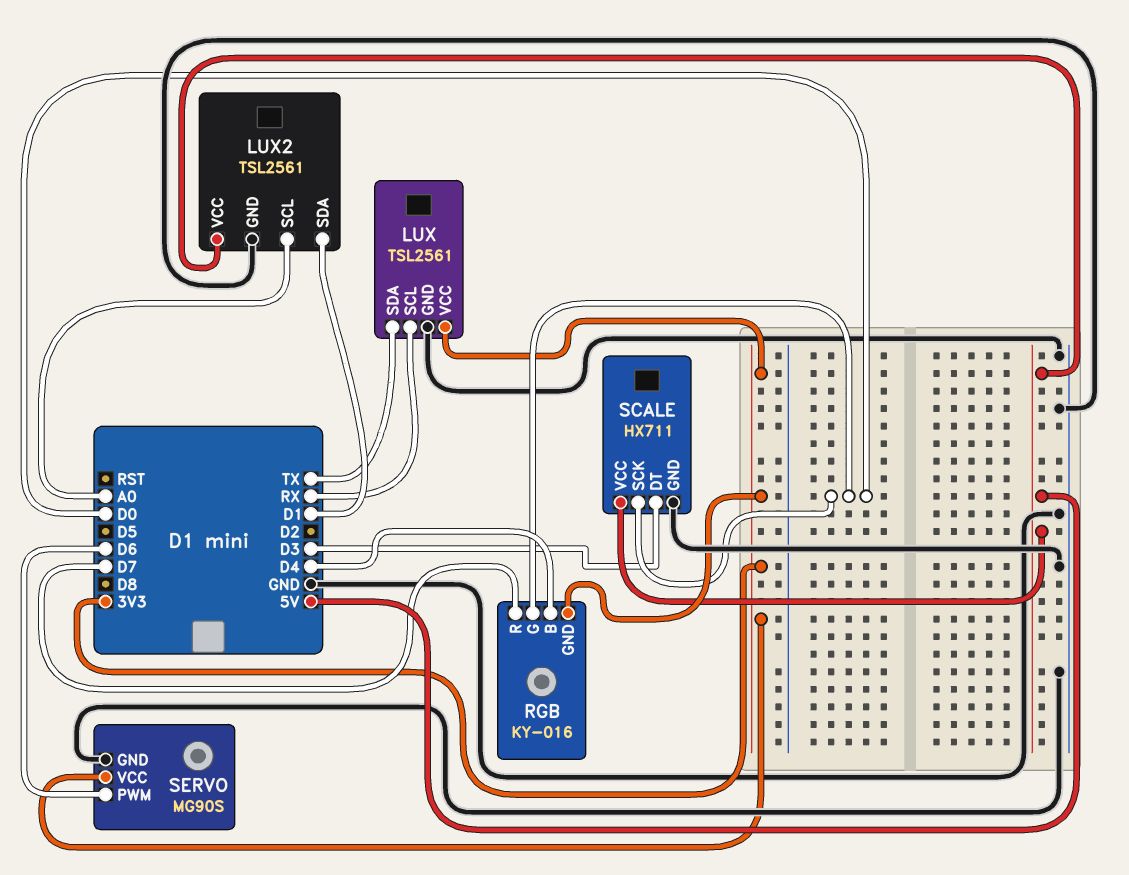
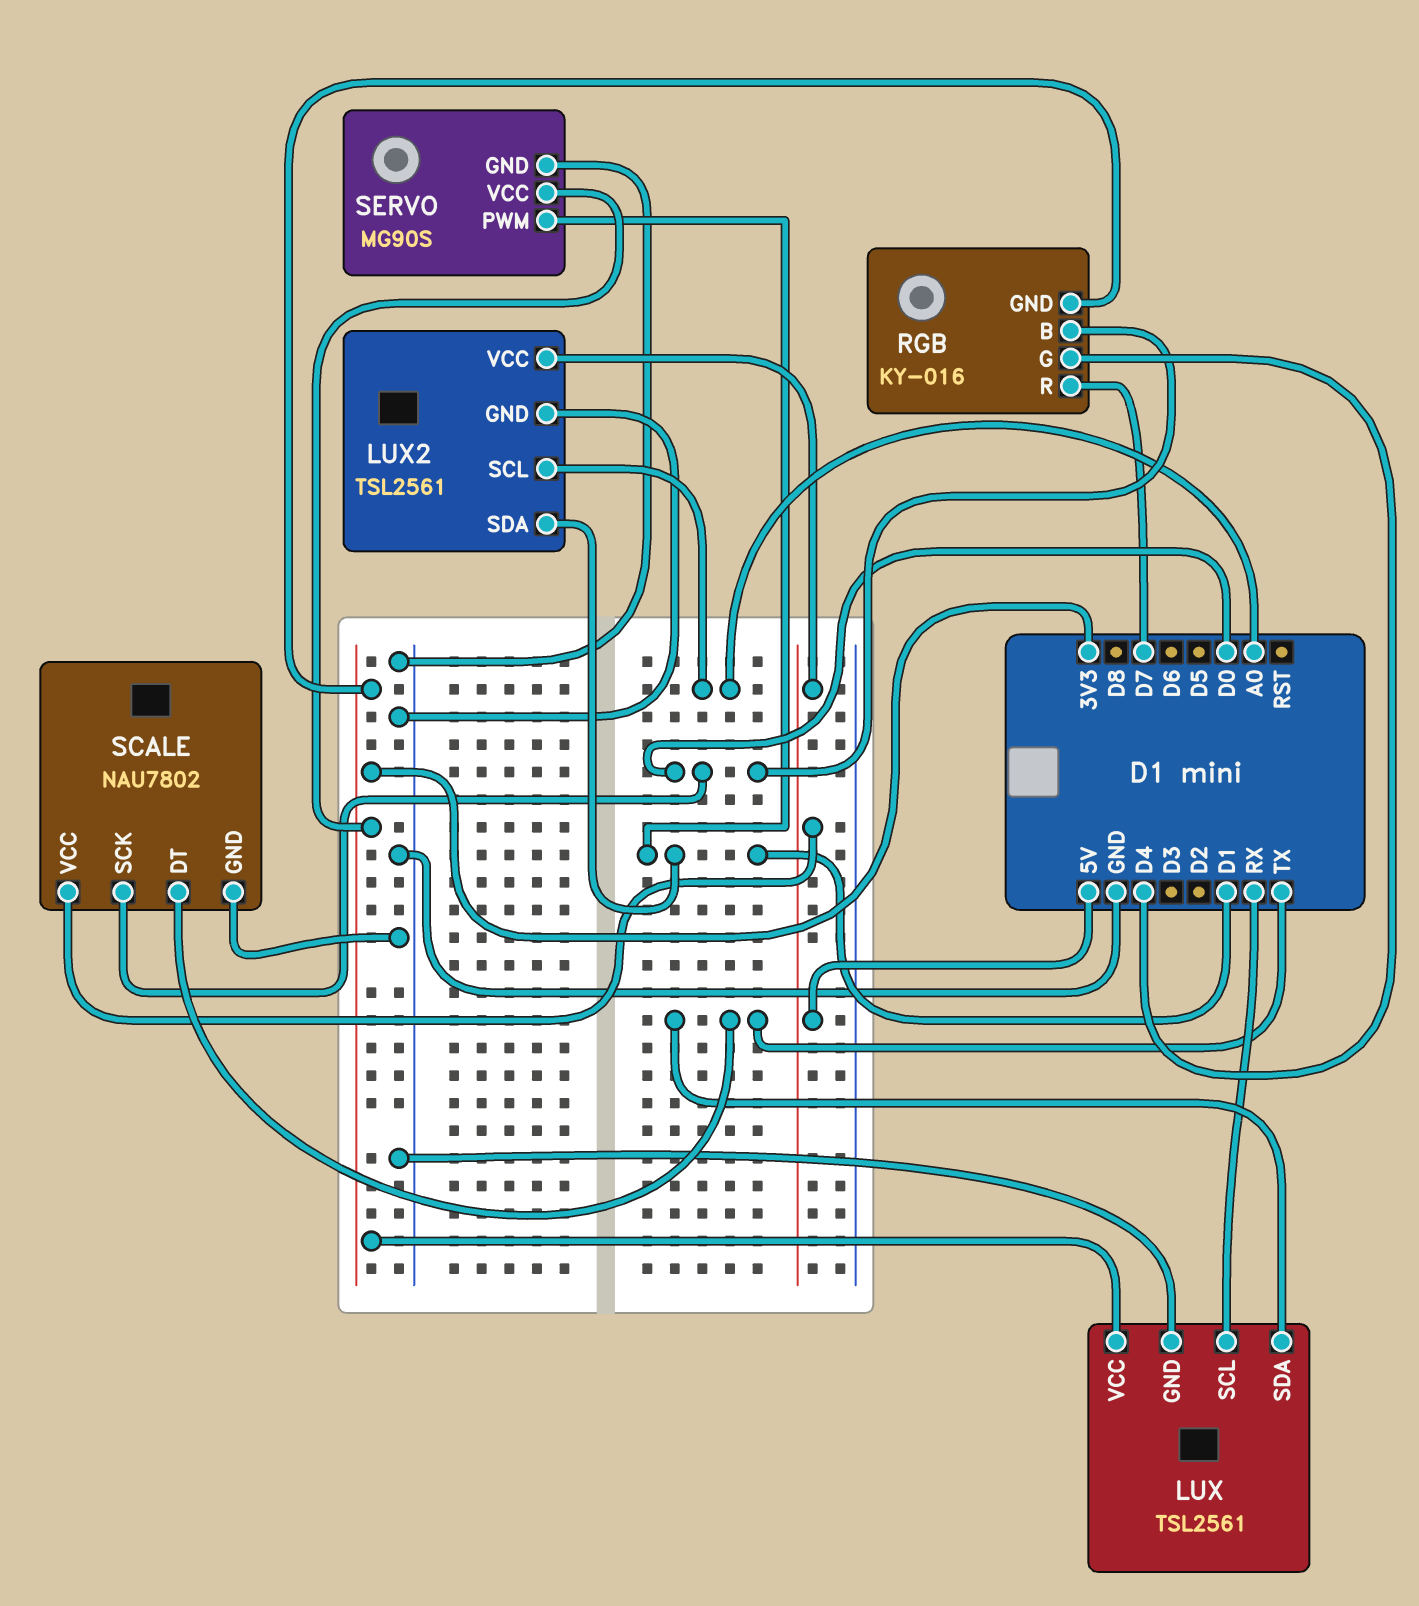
RGB pin B: D4 -> D0
RGB pin G: D0 -> D4
SCALE: HX711 -> NAU7802
SCALE pin DT: D3 -> TX
SERVO pin PWM: D6 -> D1

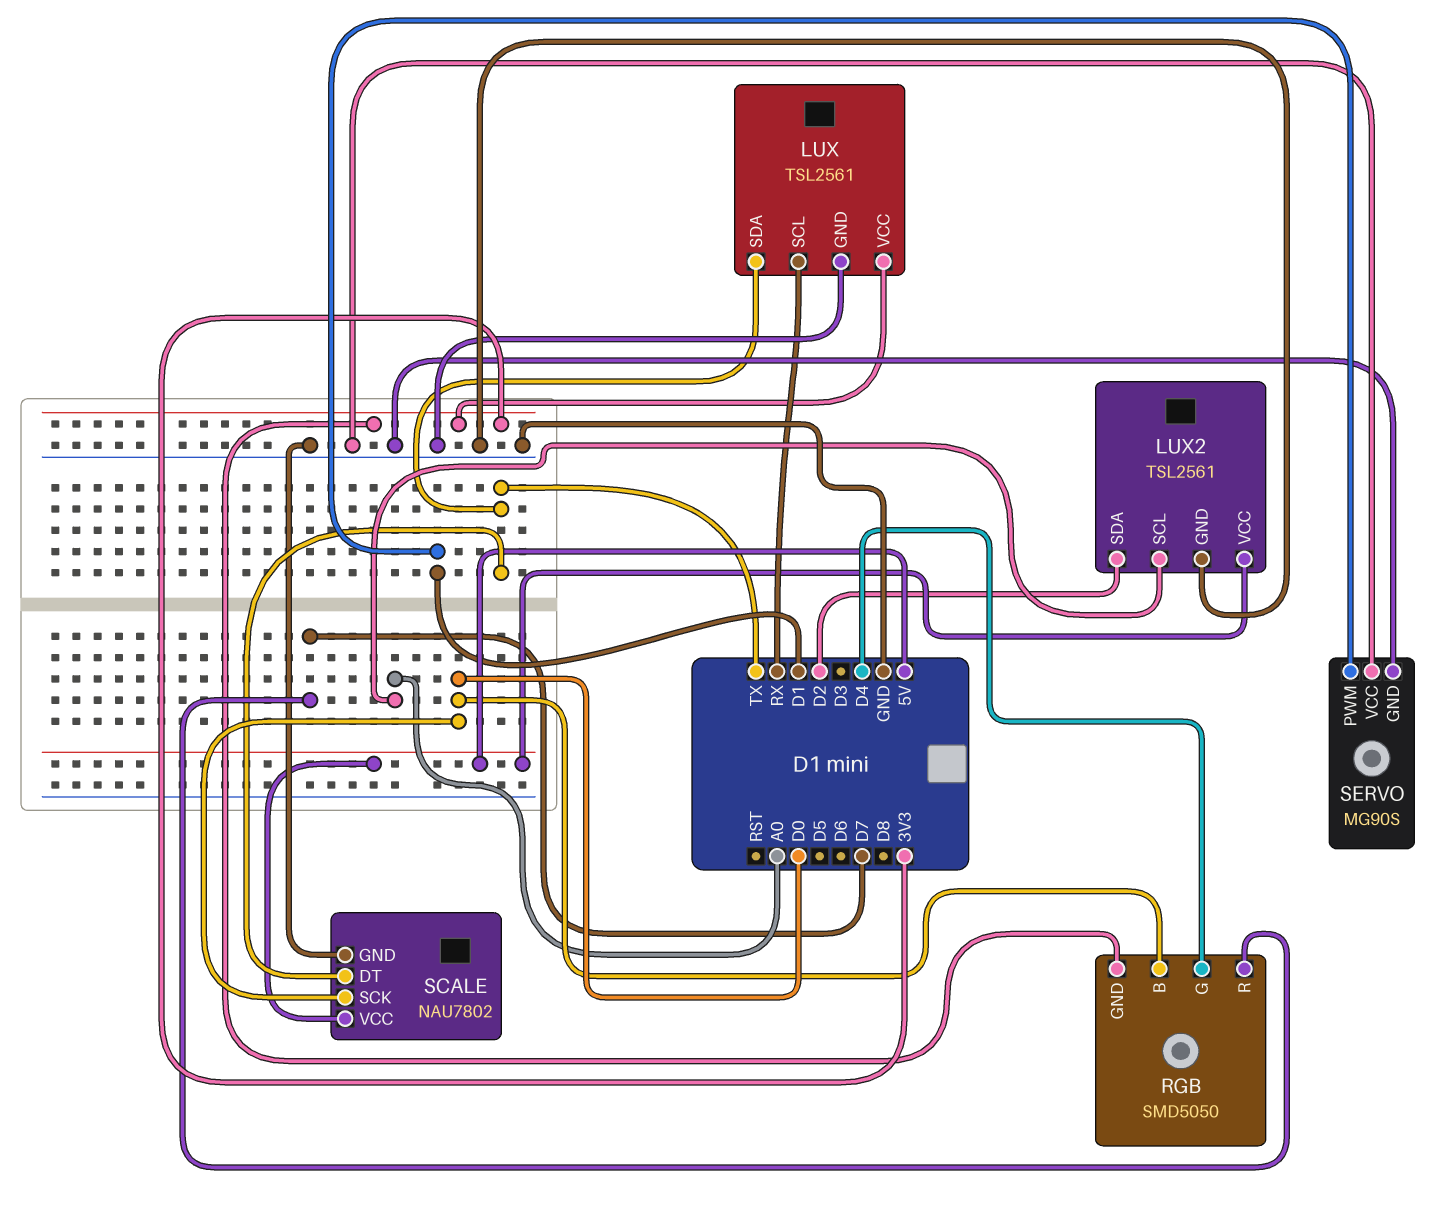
LUX2 pin SDA: D1 -> D2
RGB: KY-016 -> SMD5050
SERVO pin VCC: 3V3 -> GND

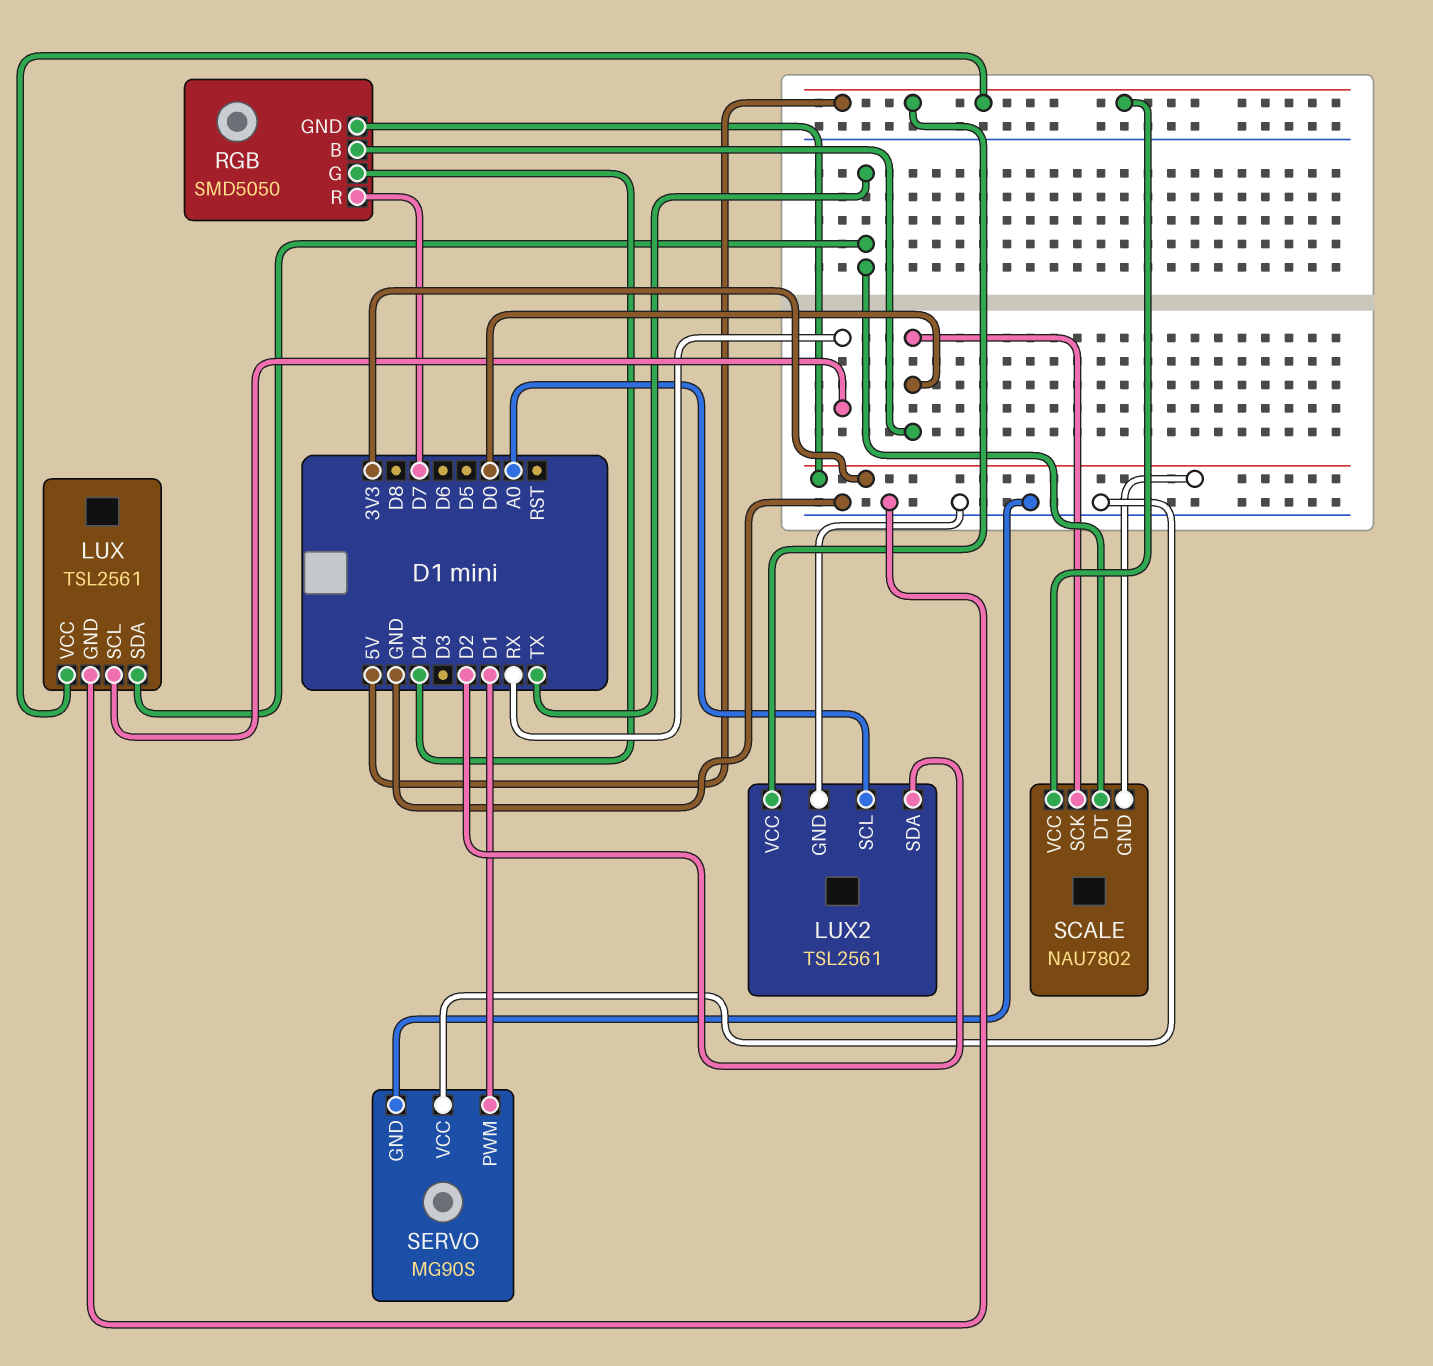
LUX pin VCC: 3V3 -> 5V
SCALE pin GND: GND -> 3V3

